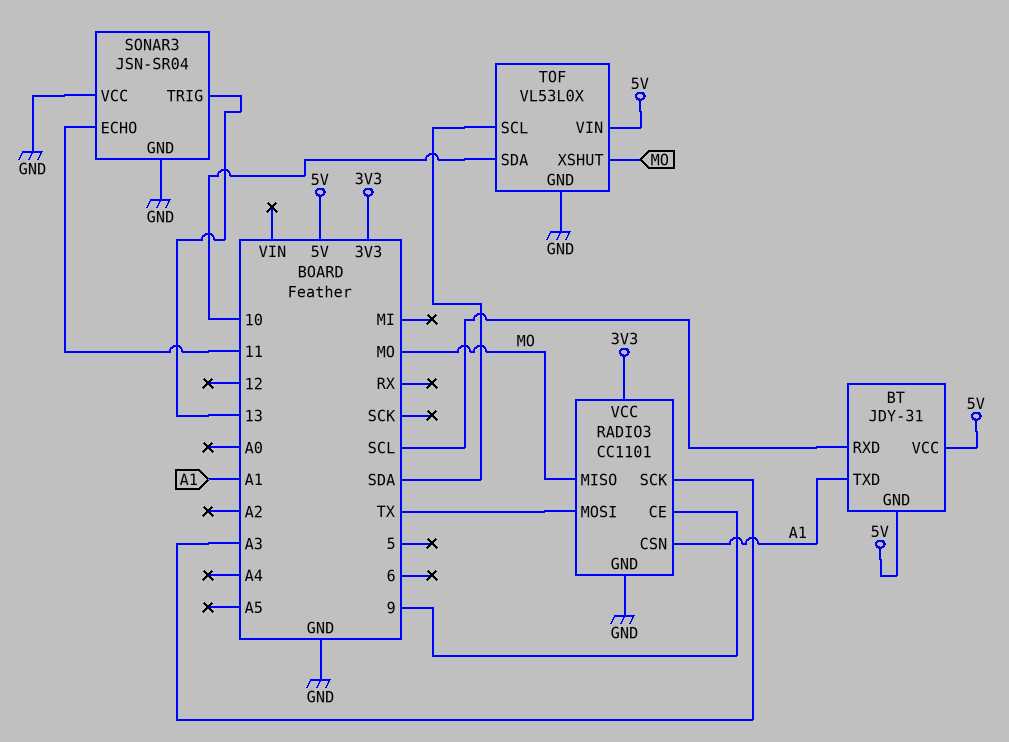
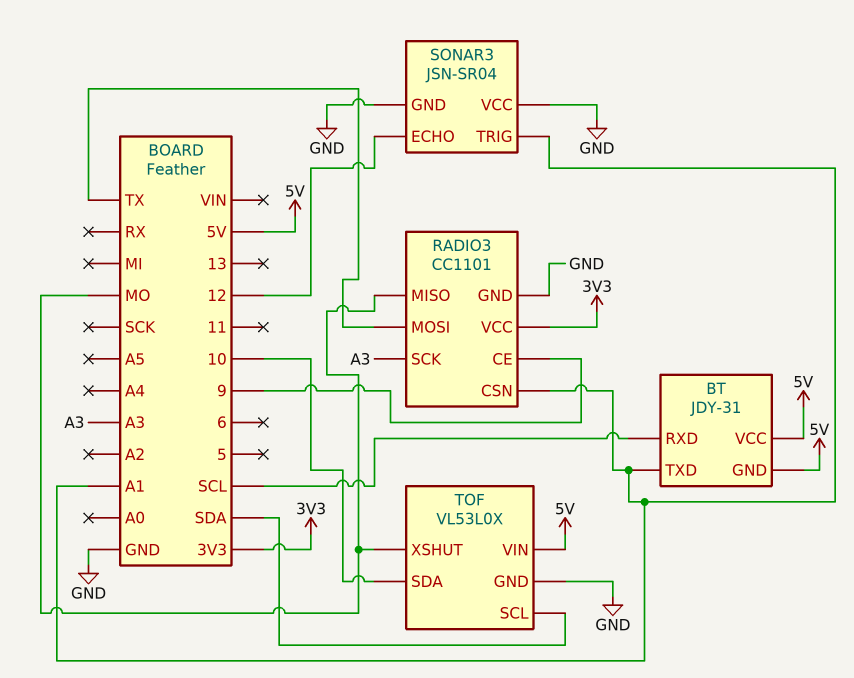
SONAR3 pin ECHO: 11 -> 12
SONAR3 pin TRIG: 13 -> A1

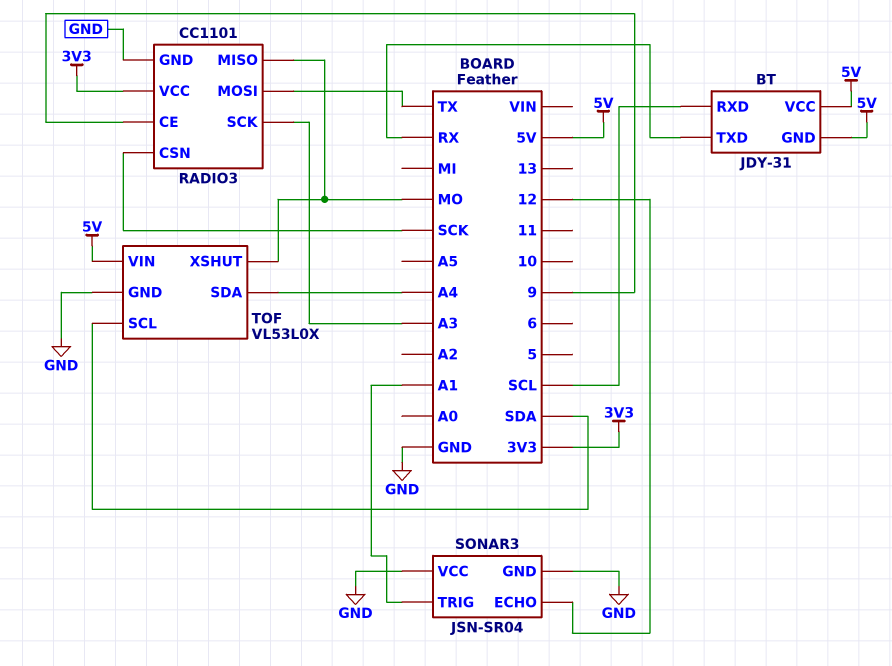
BT pin TXD: A1 -> RX
RADIO3 pin CSN: A1 -> SCK
TOF pin SDA: 10 -> A4

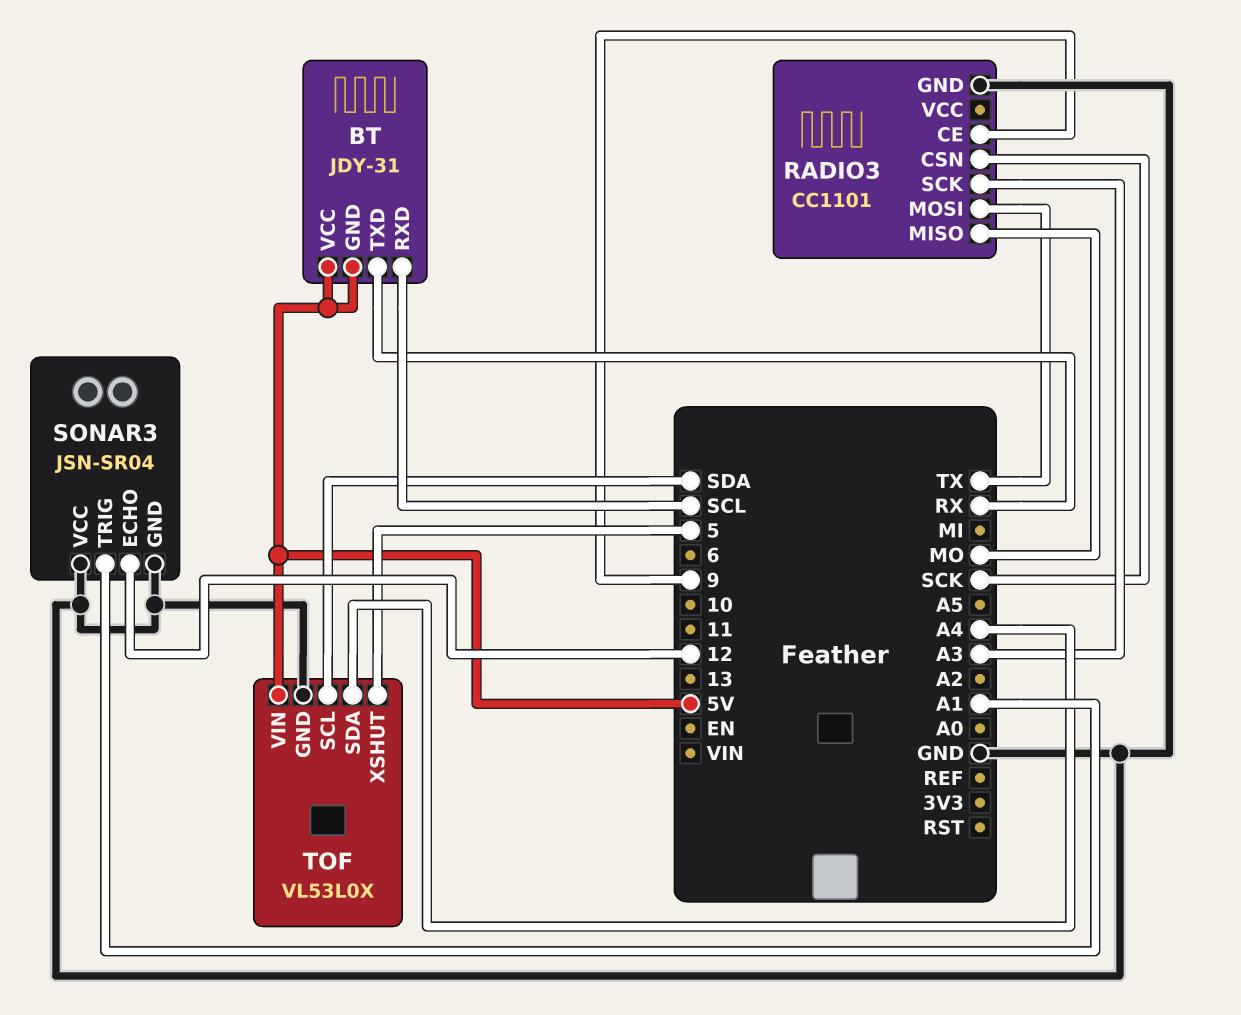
RADIO3 pin VCC: 3V3 -> none
TOF pin XSHUT: MO -> 5

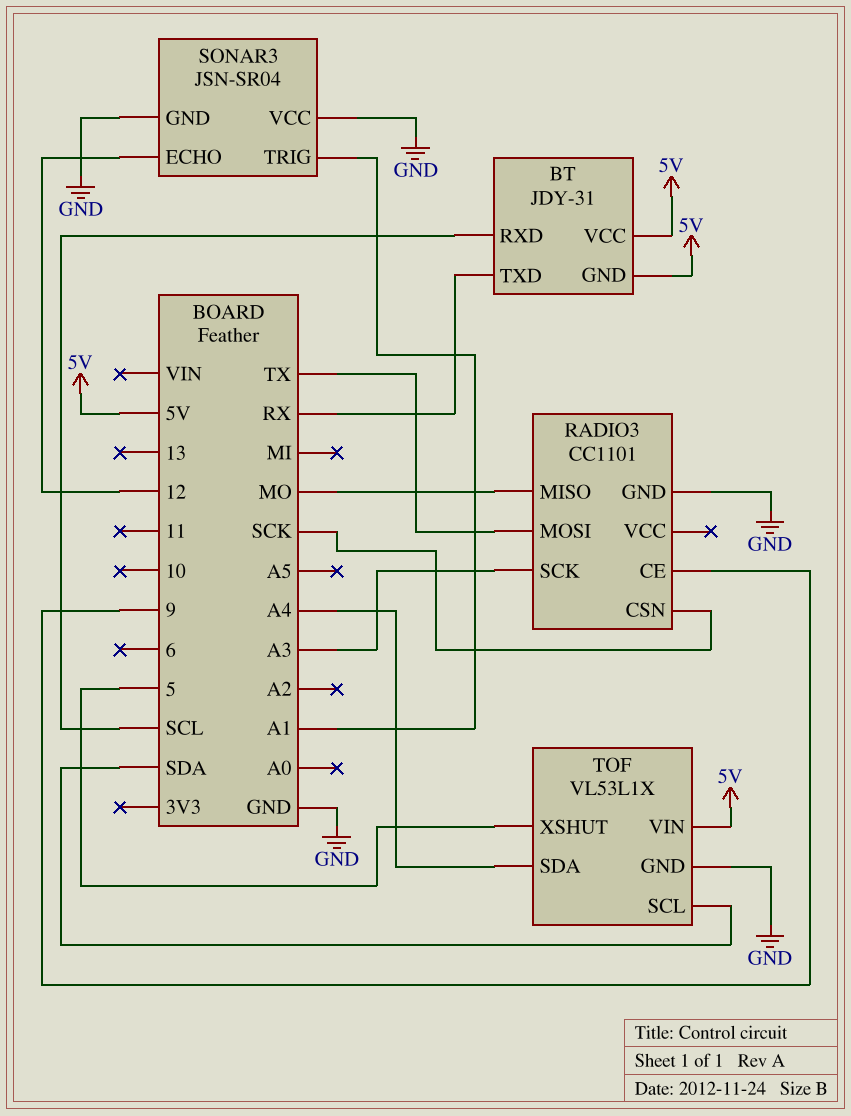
TOF: VL53L0X -> VL53L1X

